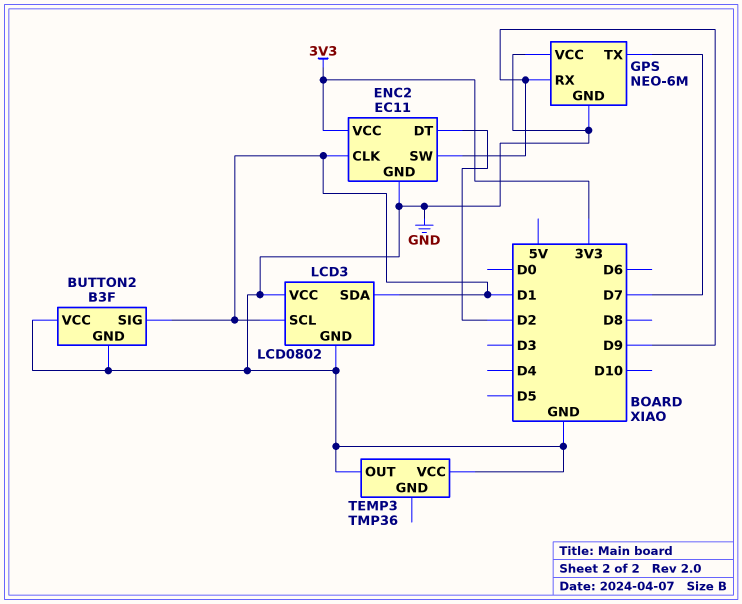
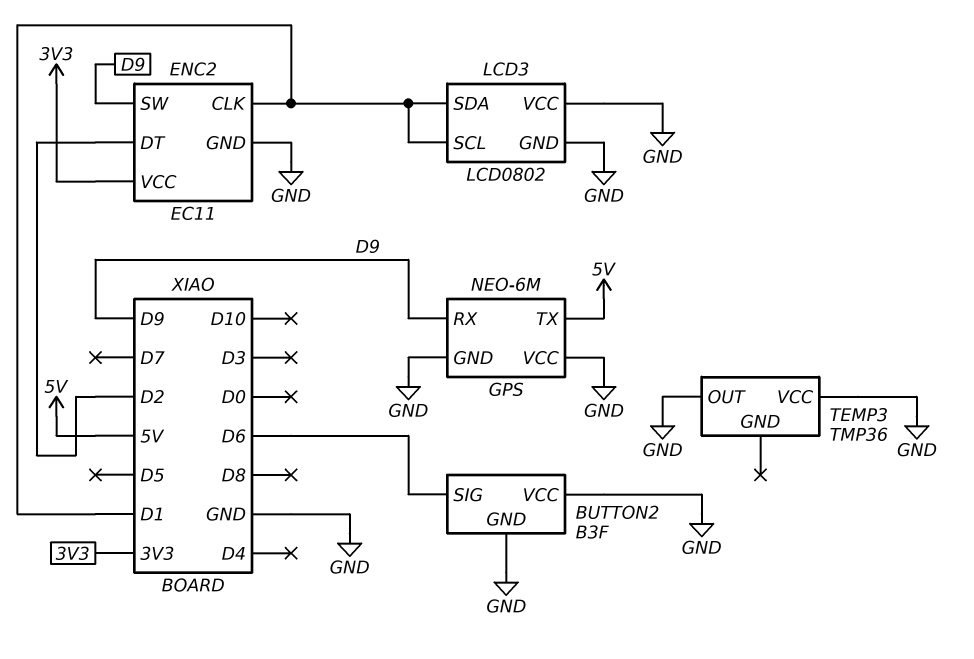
BUTTON2 pin SIG: D1 -> D6
GPS pin TX: D7 -> 5V

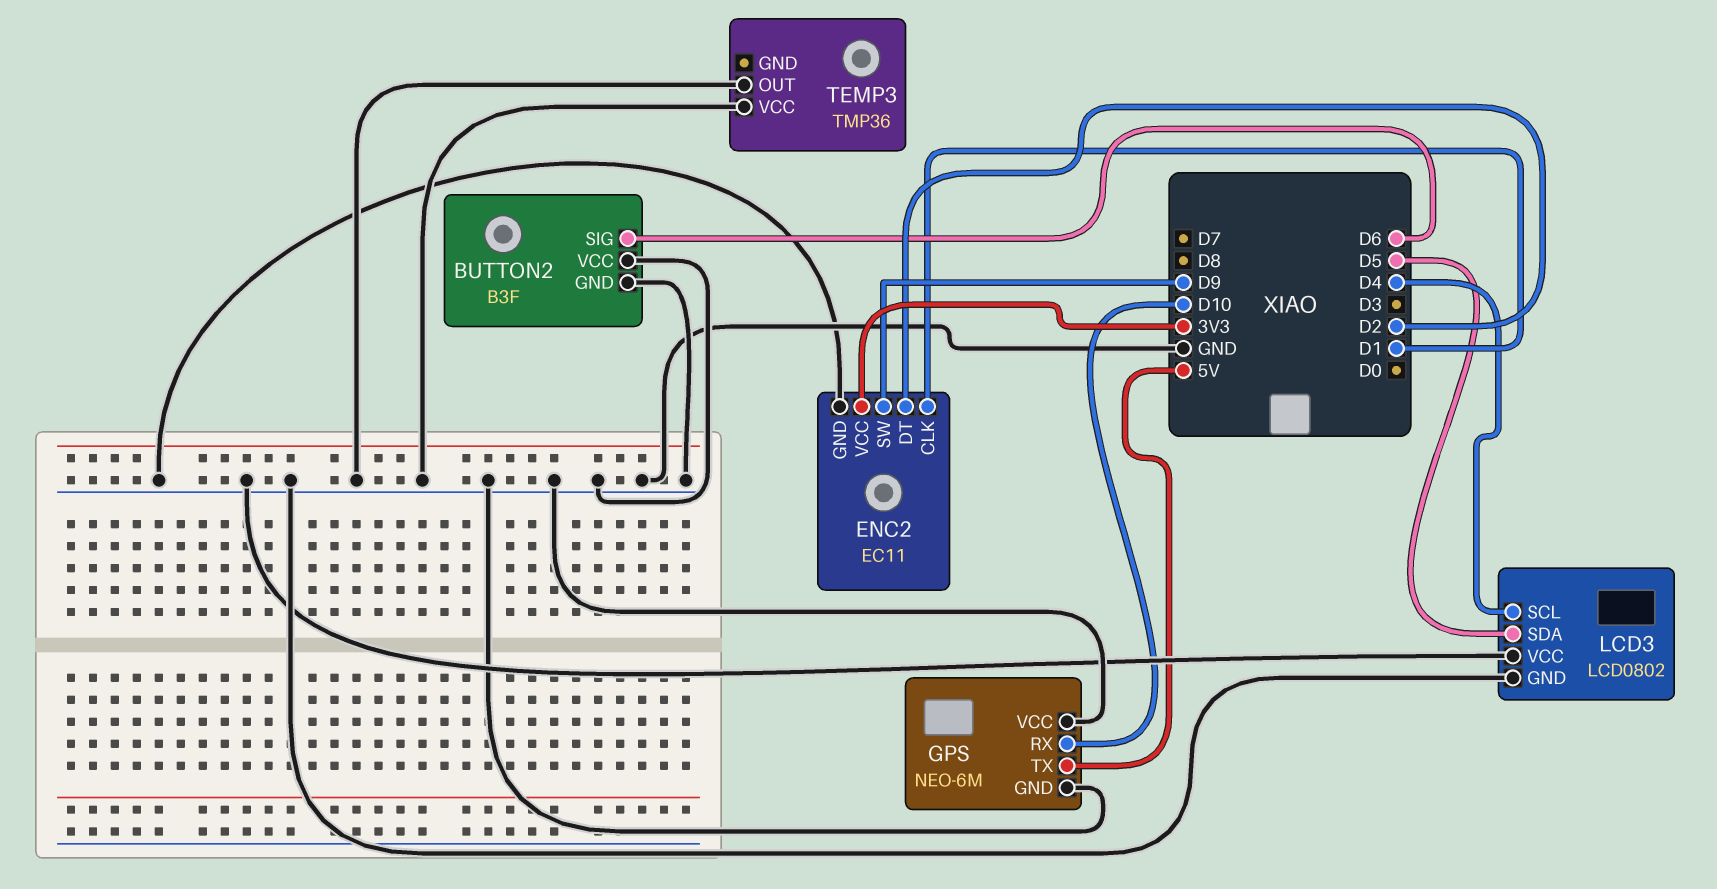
GPS pin RX: D9 -> D10
LCD3 pin SCL: D1 -> D4
LCD3 pin SDA: D1 -> D5

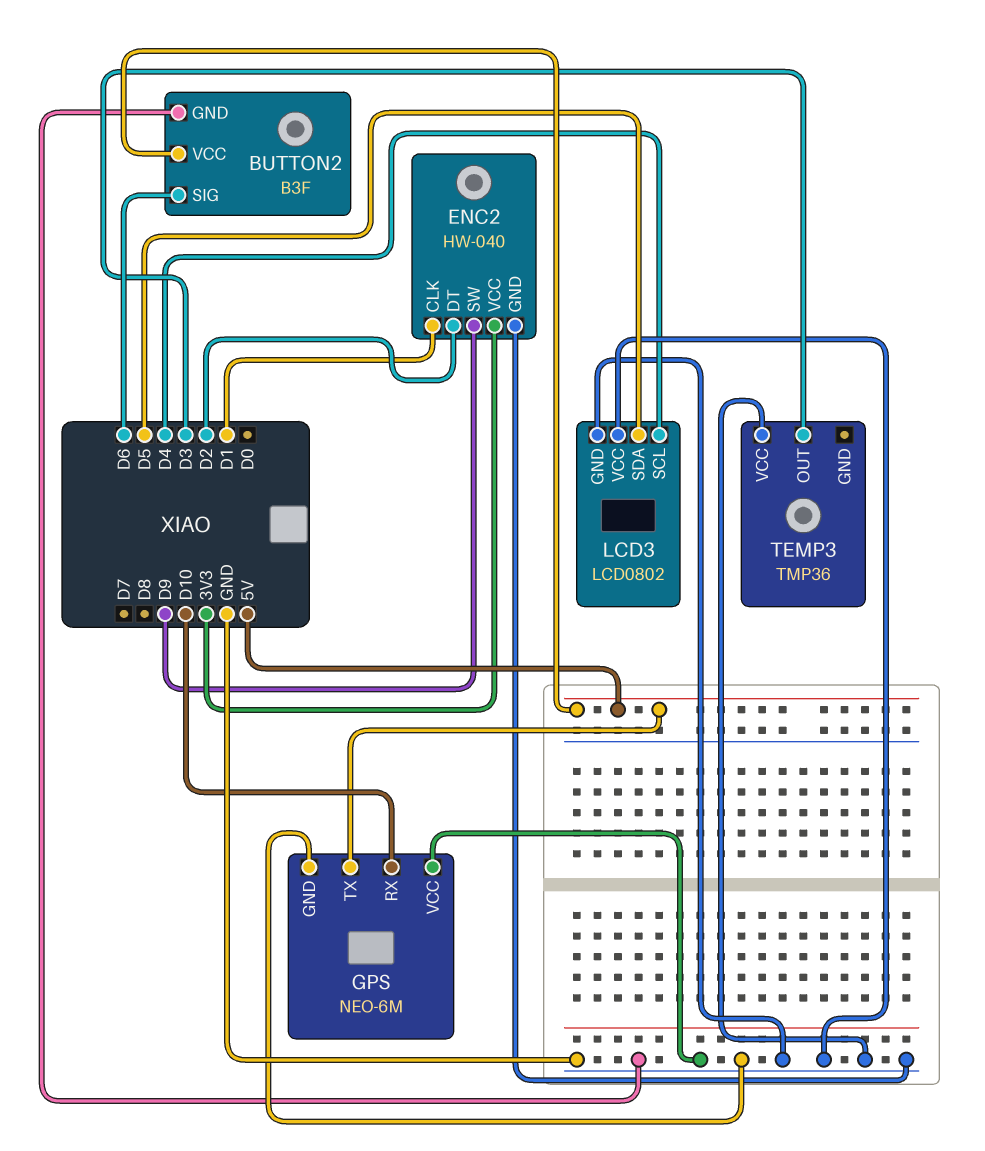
BUTTON2 pin VCC: GND -> 5V
ENC2: EC11 -> HW-040
TEMP3 pin OUT: GND -> D3

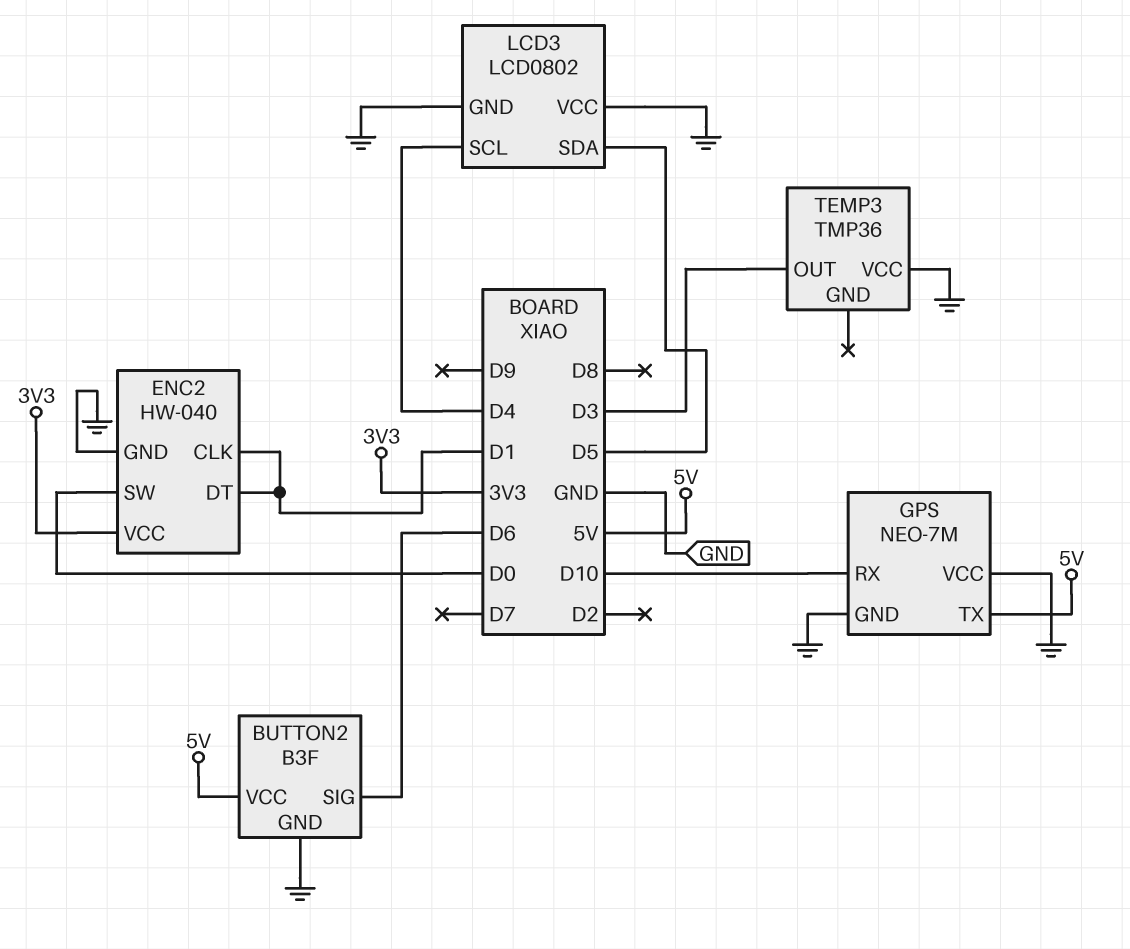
ENC2 pin DT: D2 -> D1
ENC2 pin SW: D9 -> D0
GPS: NEO-6M -> NEO-7M

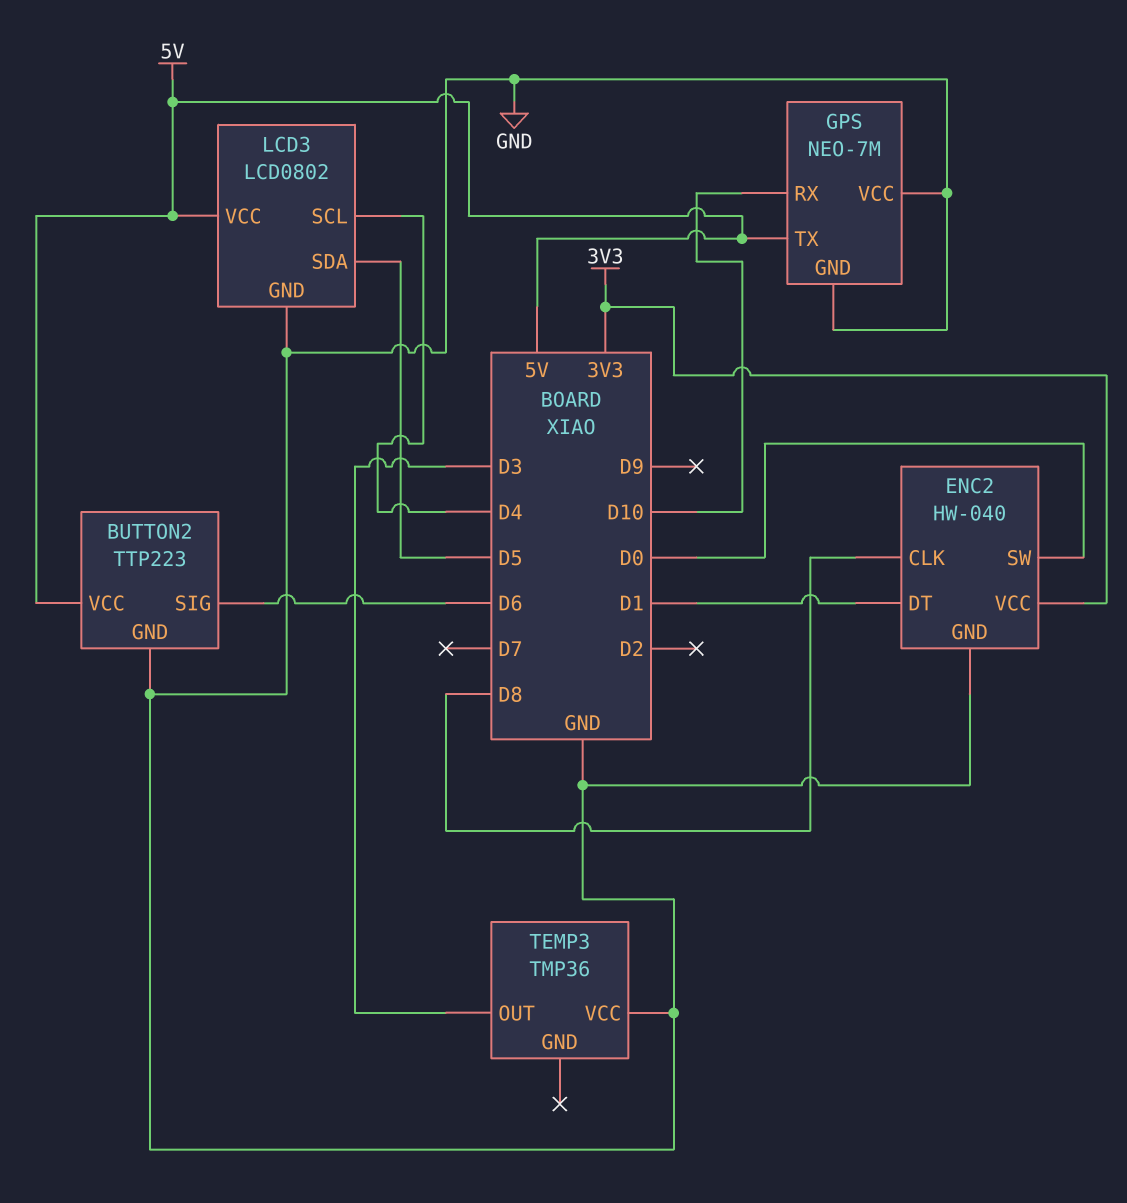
BUTTON2: B3F -> TTP223
ENC2 pin CLK: D1 -> D8
LCD3 pin VCC: GND -> 5V

